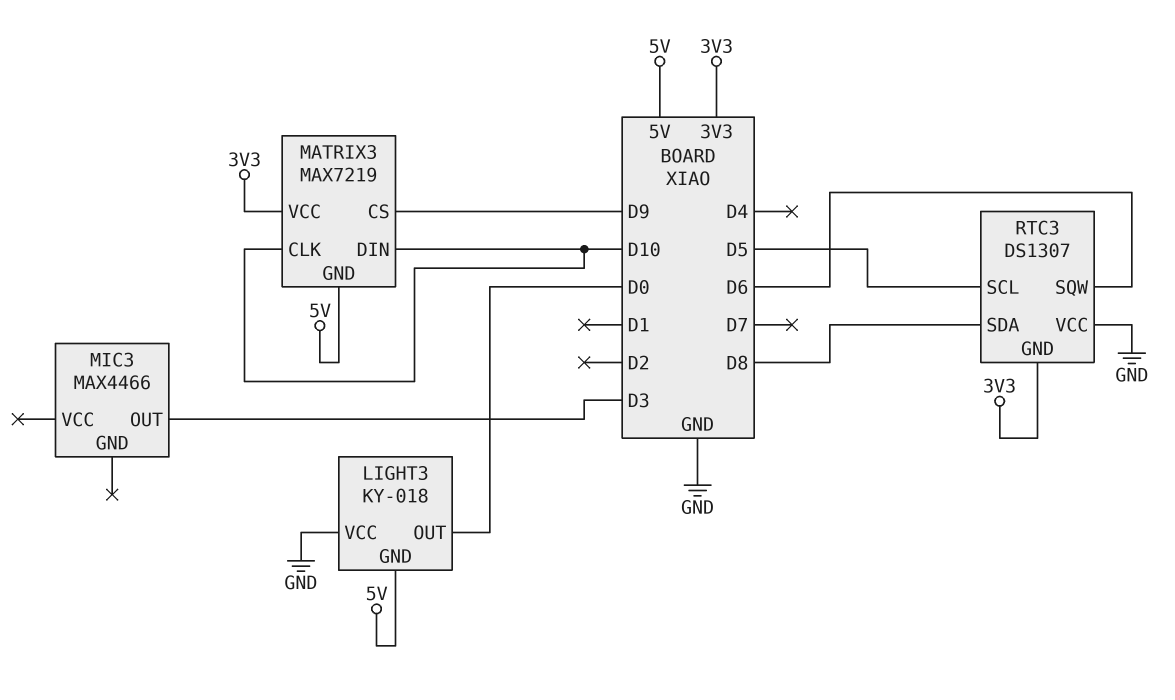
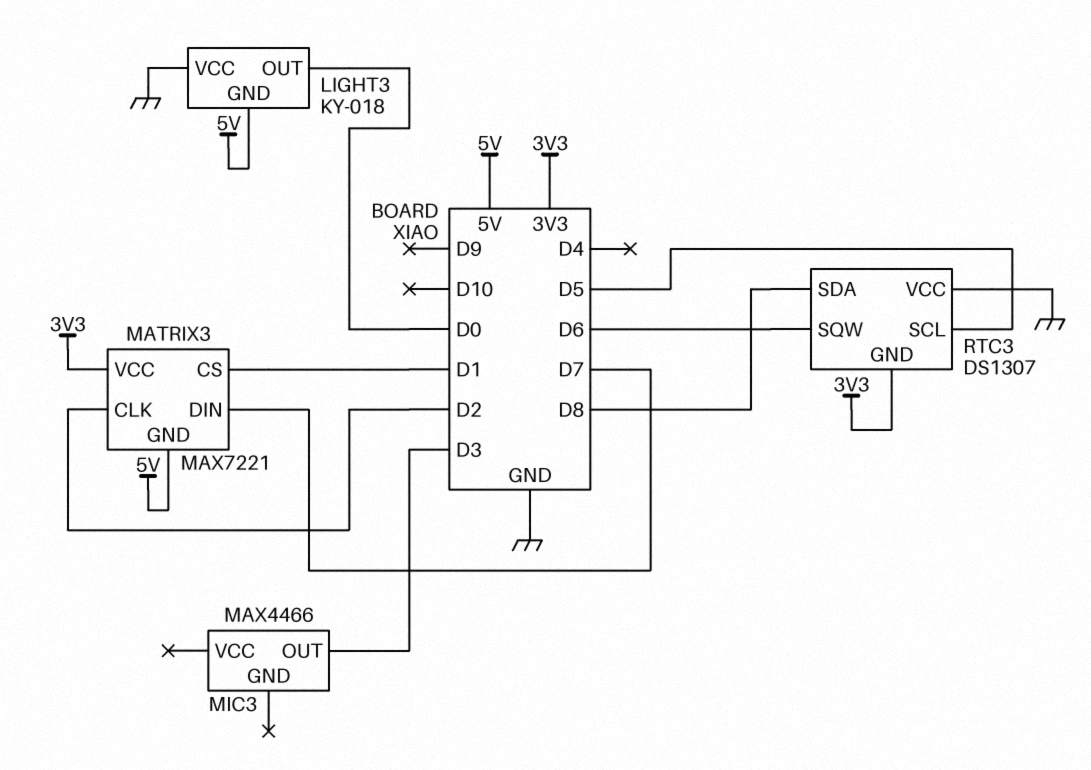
MATRIX3: MAX7219 -> MAX7221
MATRIX3 pin CLK: D10 -> D2
MATRIX3 pin CS: D9 -> D1
MATRIX3 pin DIN: D10 -> D7

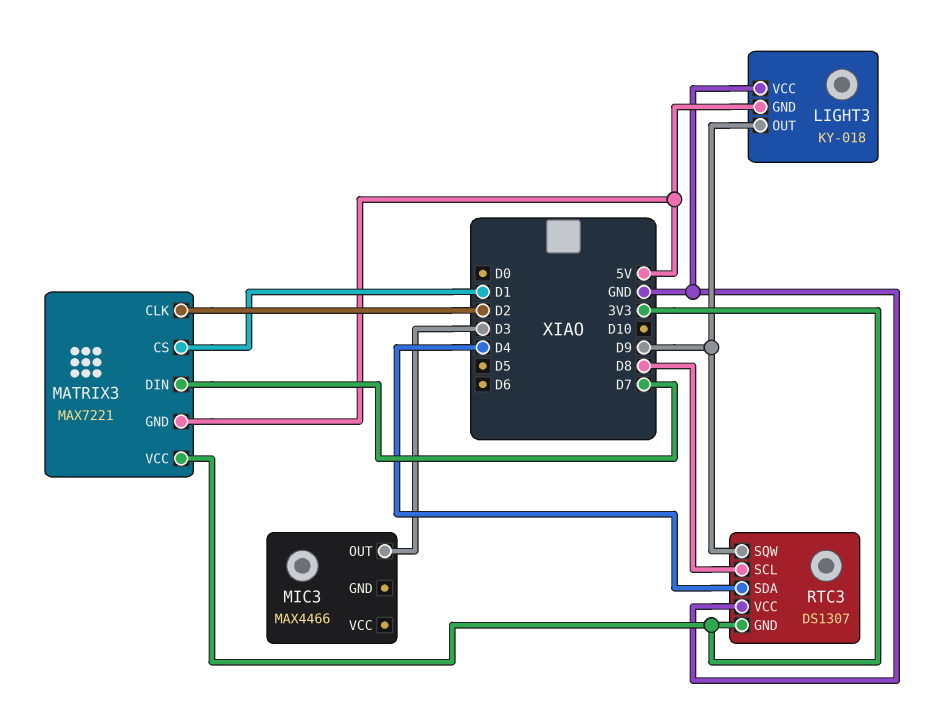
LIGHT3 pin OUT: D0 -> D9
RTC3 pin SCL: D5 -> D8
RTC3 pin SDA: D8 -> D4
RTC3 pin SQW: D6 -> D9

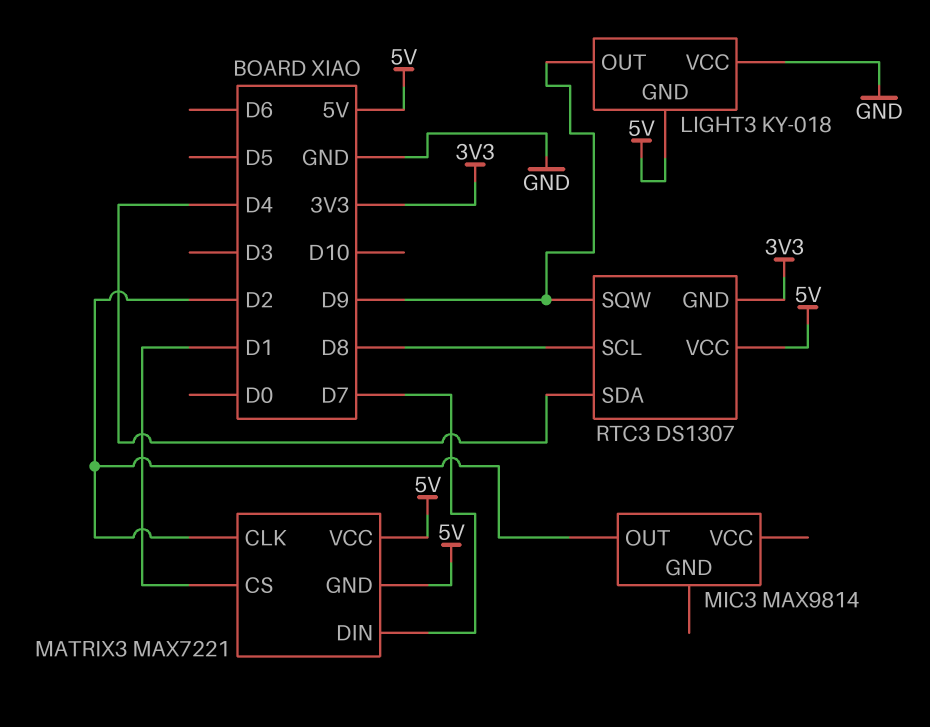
MATRIX3 pin VCC: 3V3 -> 5V
MIC3: MAX4466 -> MAX9814
MIC3 pin OUT: D3 -> D2
RTC3 pin VCC: GND -> 5V

